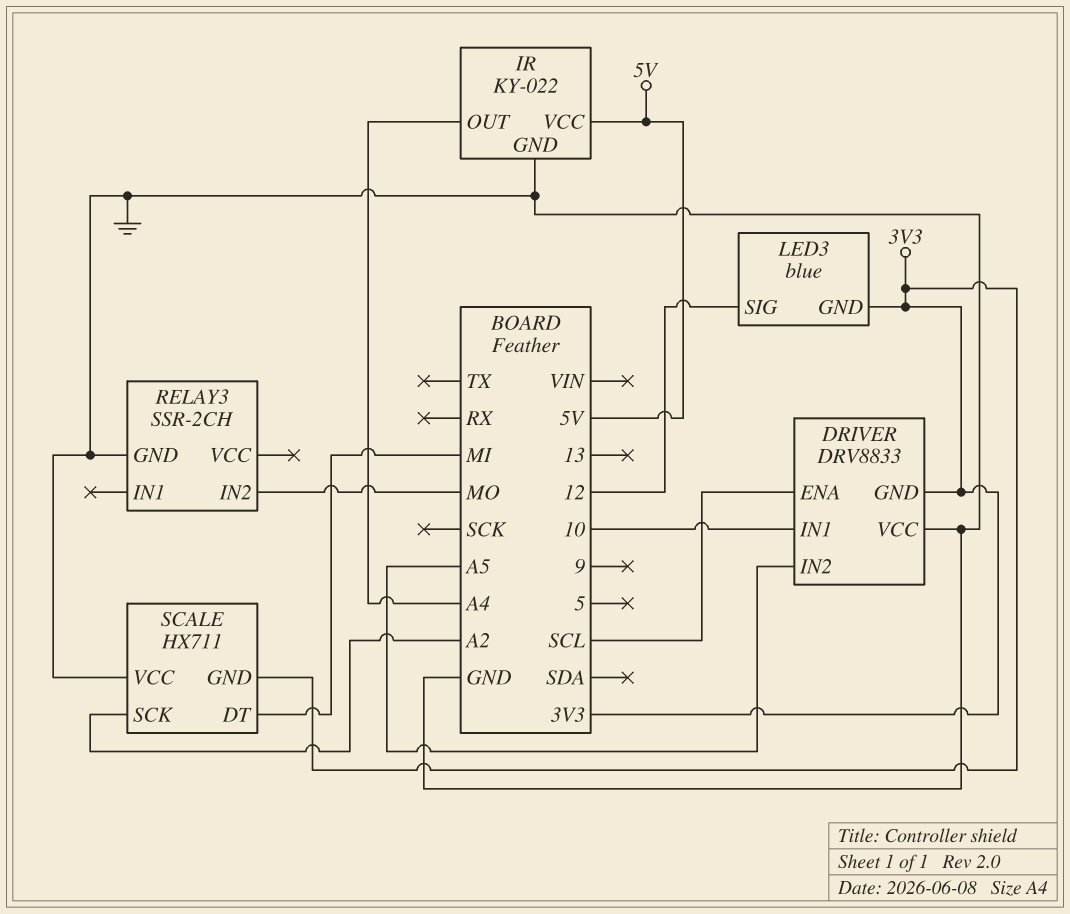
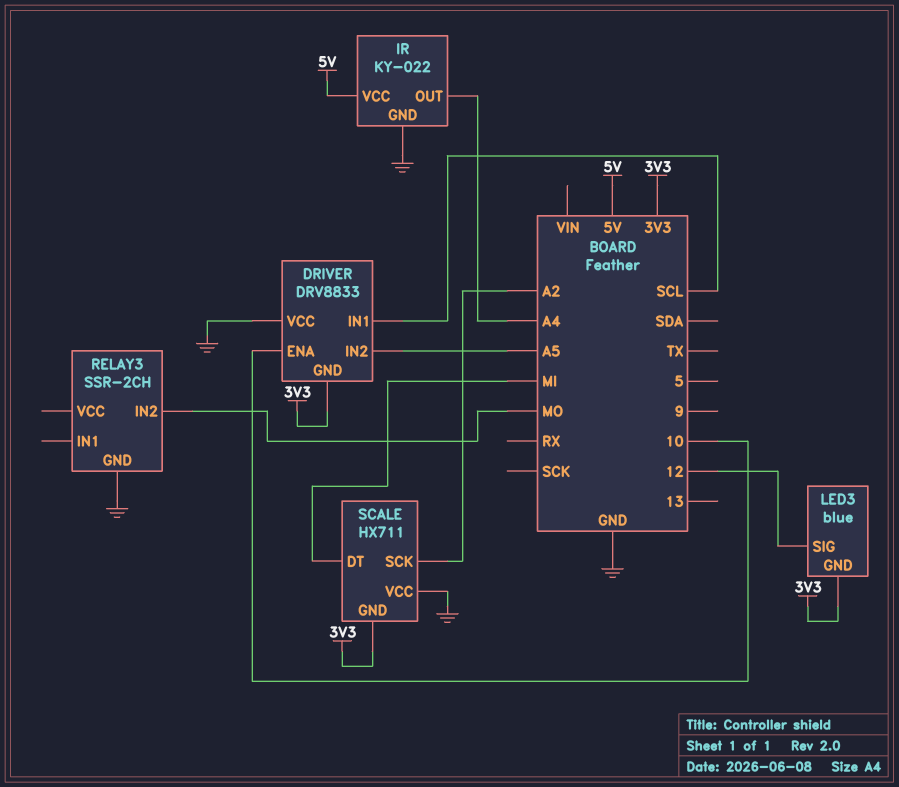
DRIVER pin ENA: SCL -> 10
DRIVER pin IN1: 10 -> SCL

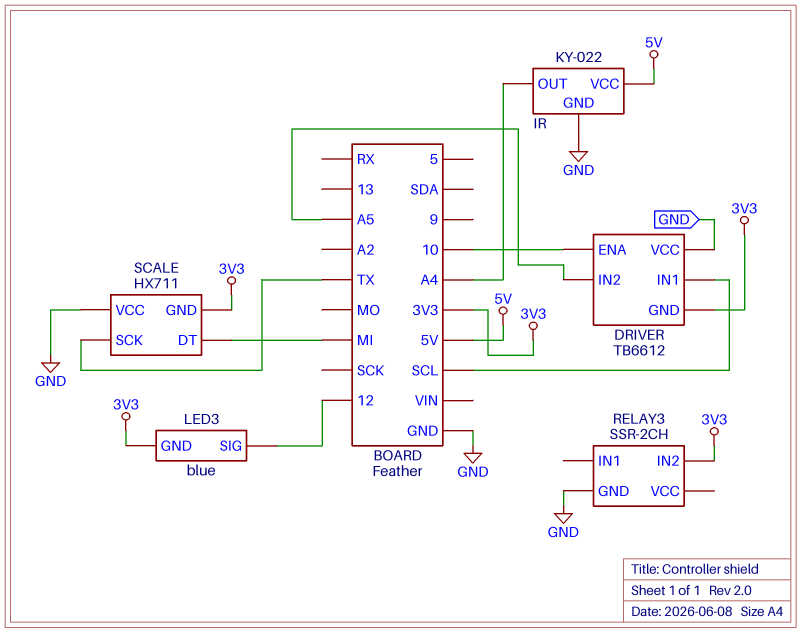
DRIVER: DRV8833 -> TB6612
RELAY3 pin IN2: MO -> 3V3
SCALE pin SCK: A2 -> TX

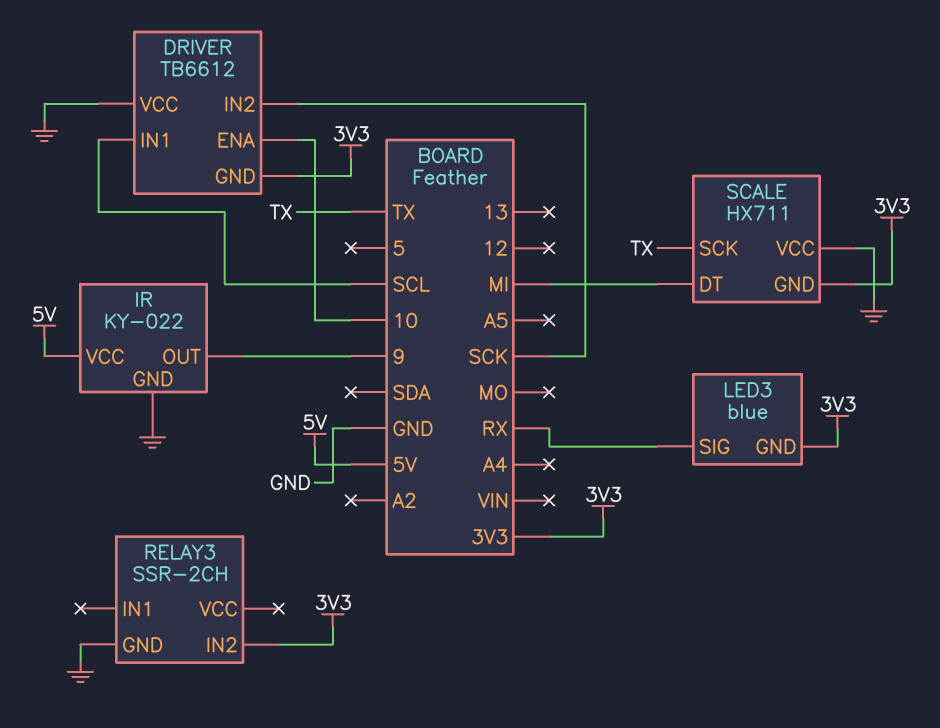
DRIVER pin IN2: A5 -> SCK
IR pin OUT: A4 -> 9
LED3 pin SIG: 12 -> RX

